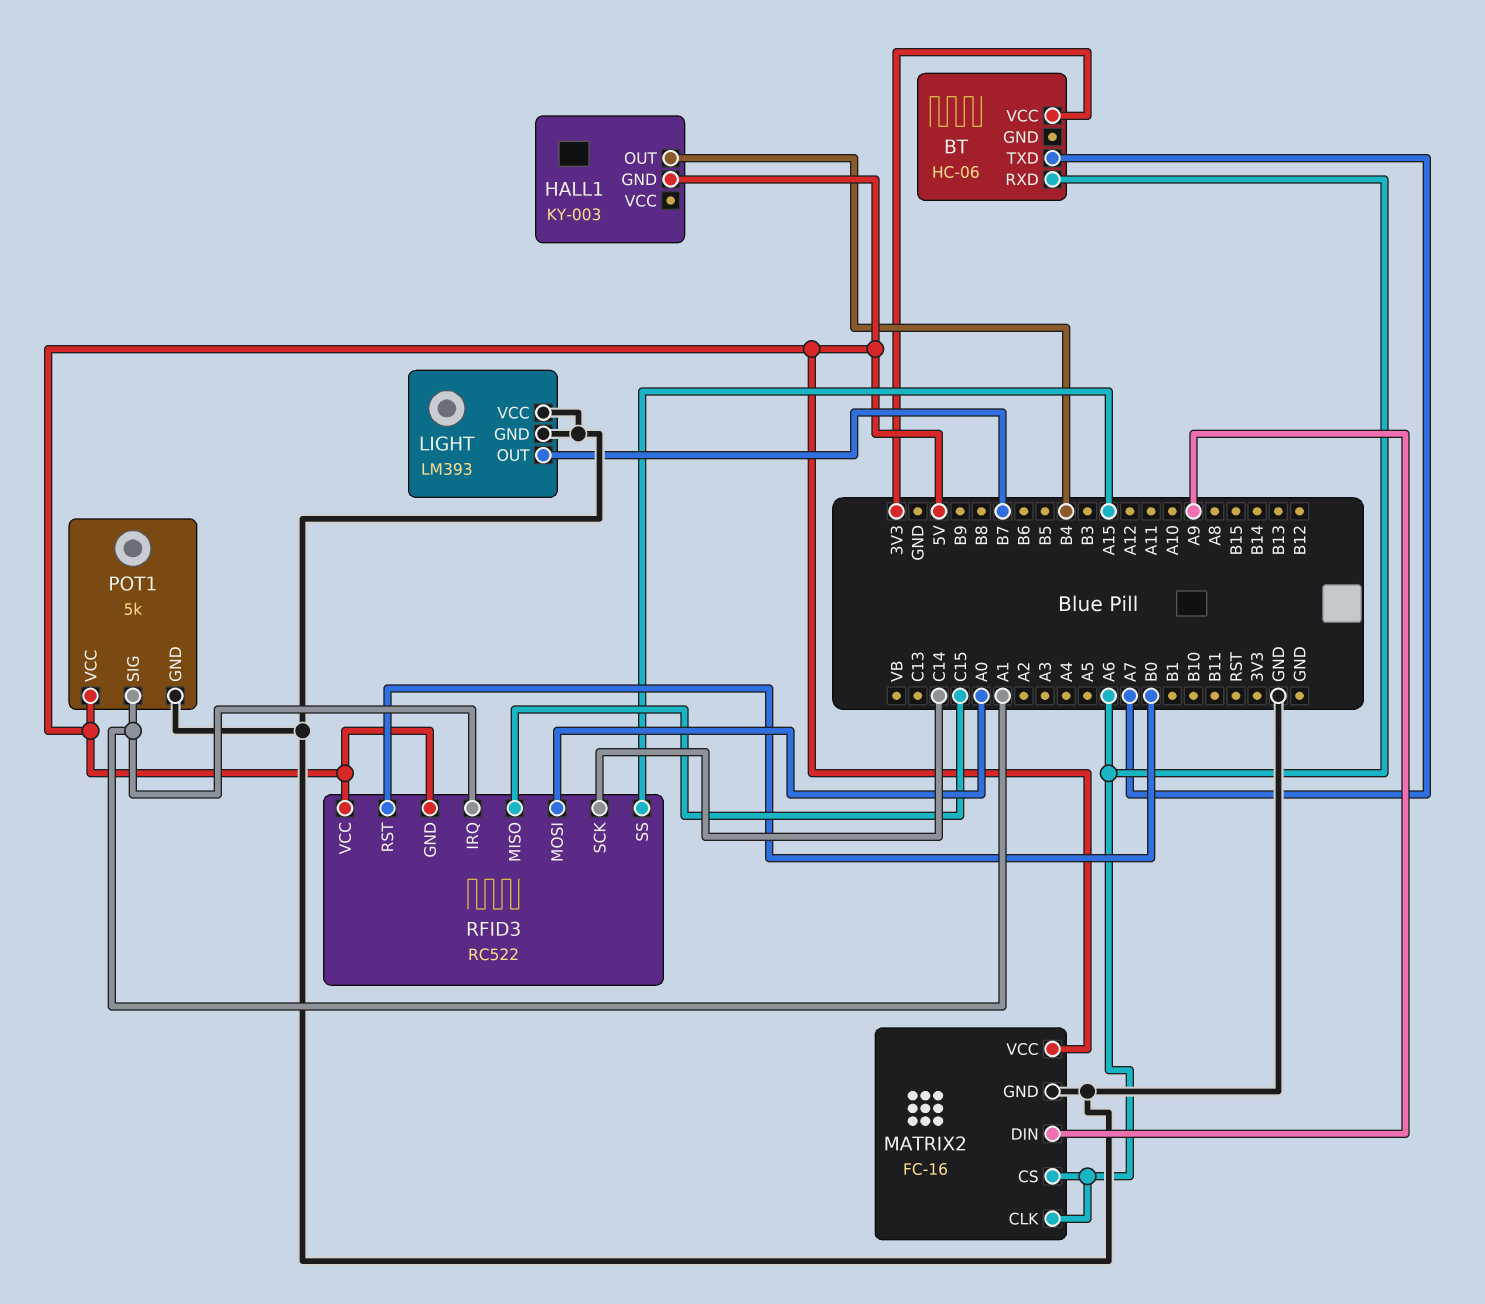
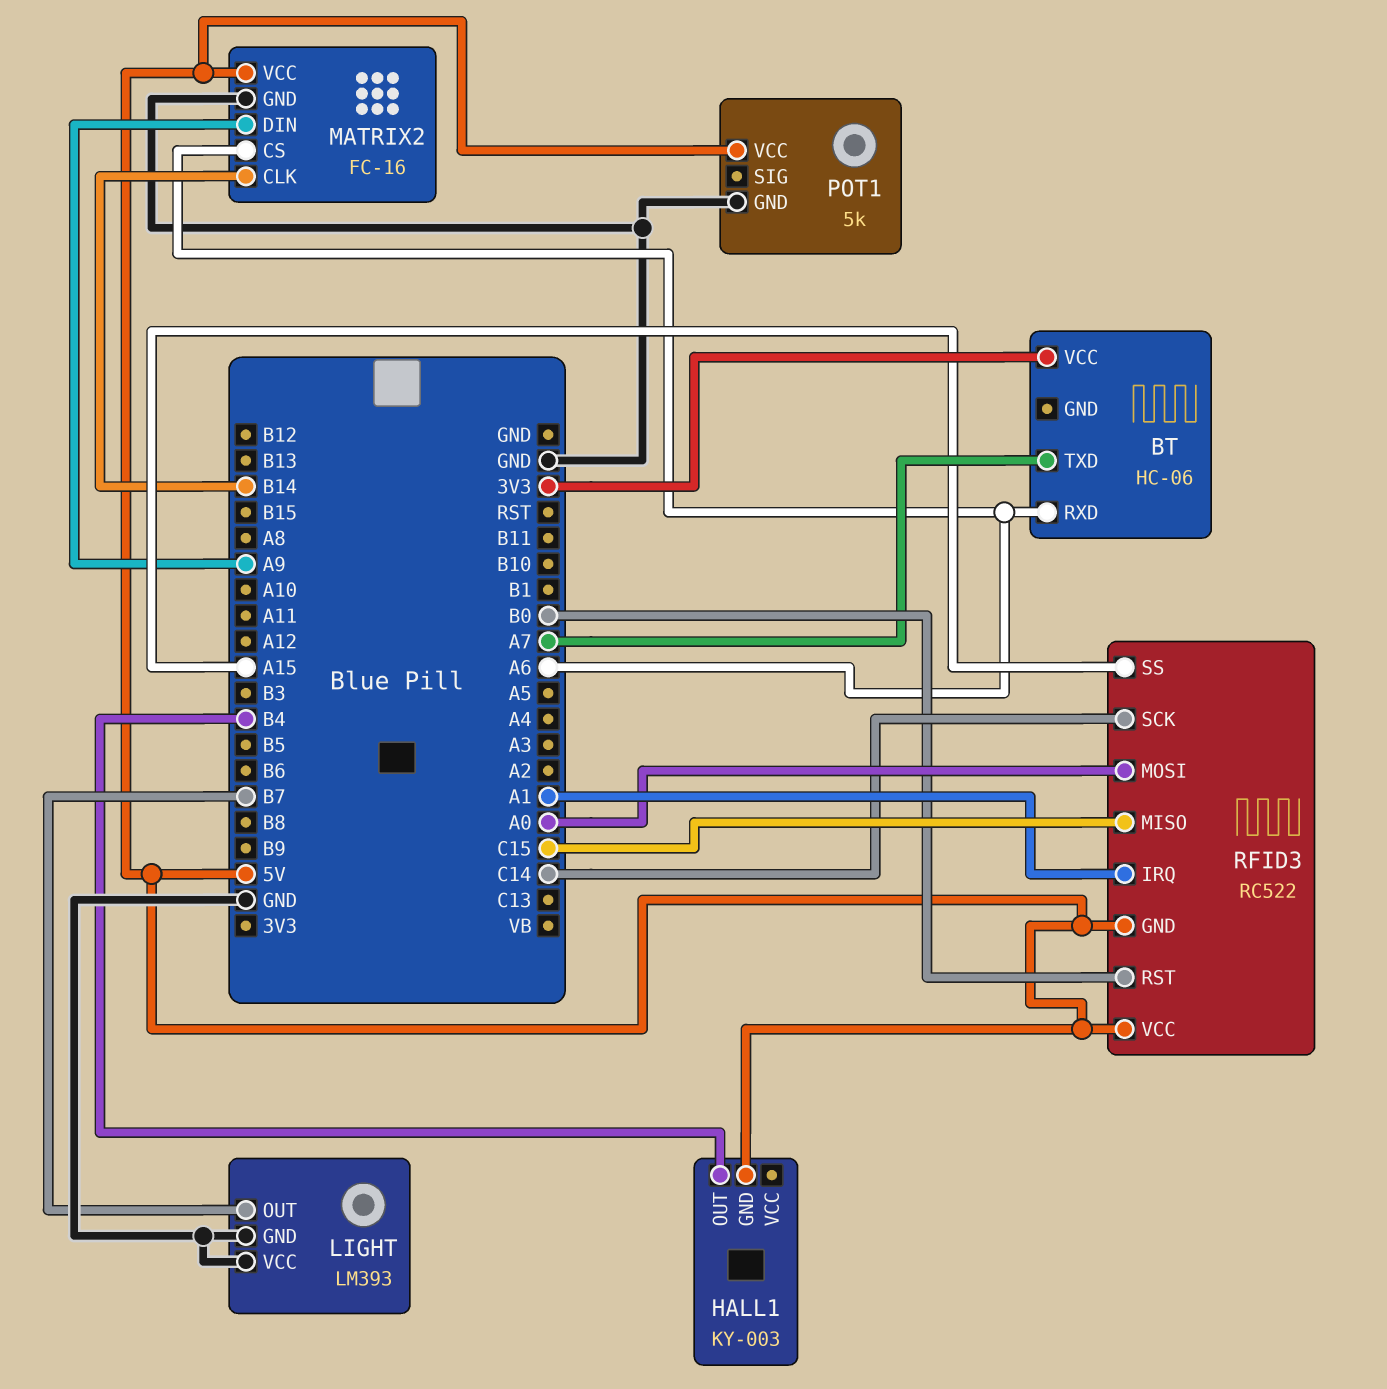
MATRIX2 pin CLK: A6 -> B14
POT1 pin SIG: A1 -> none

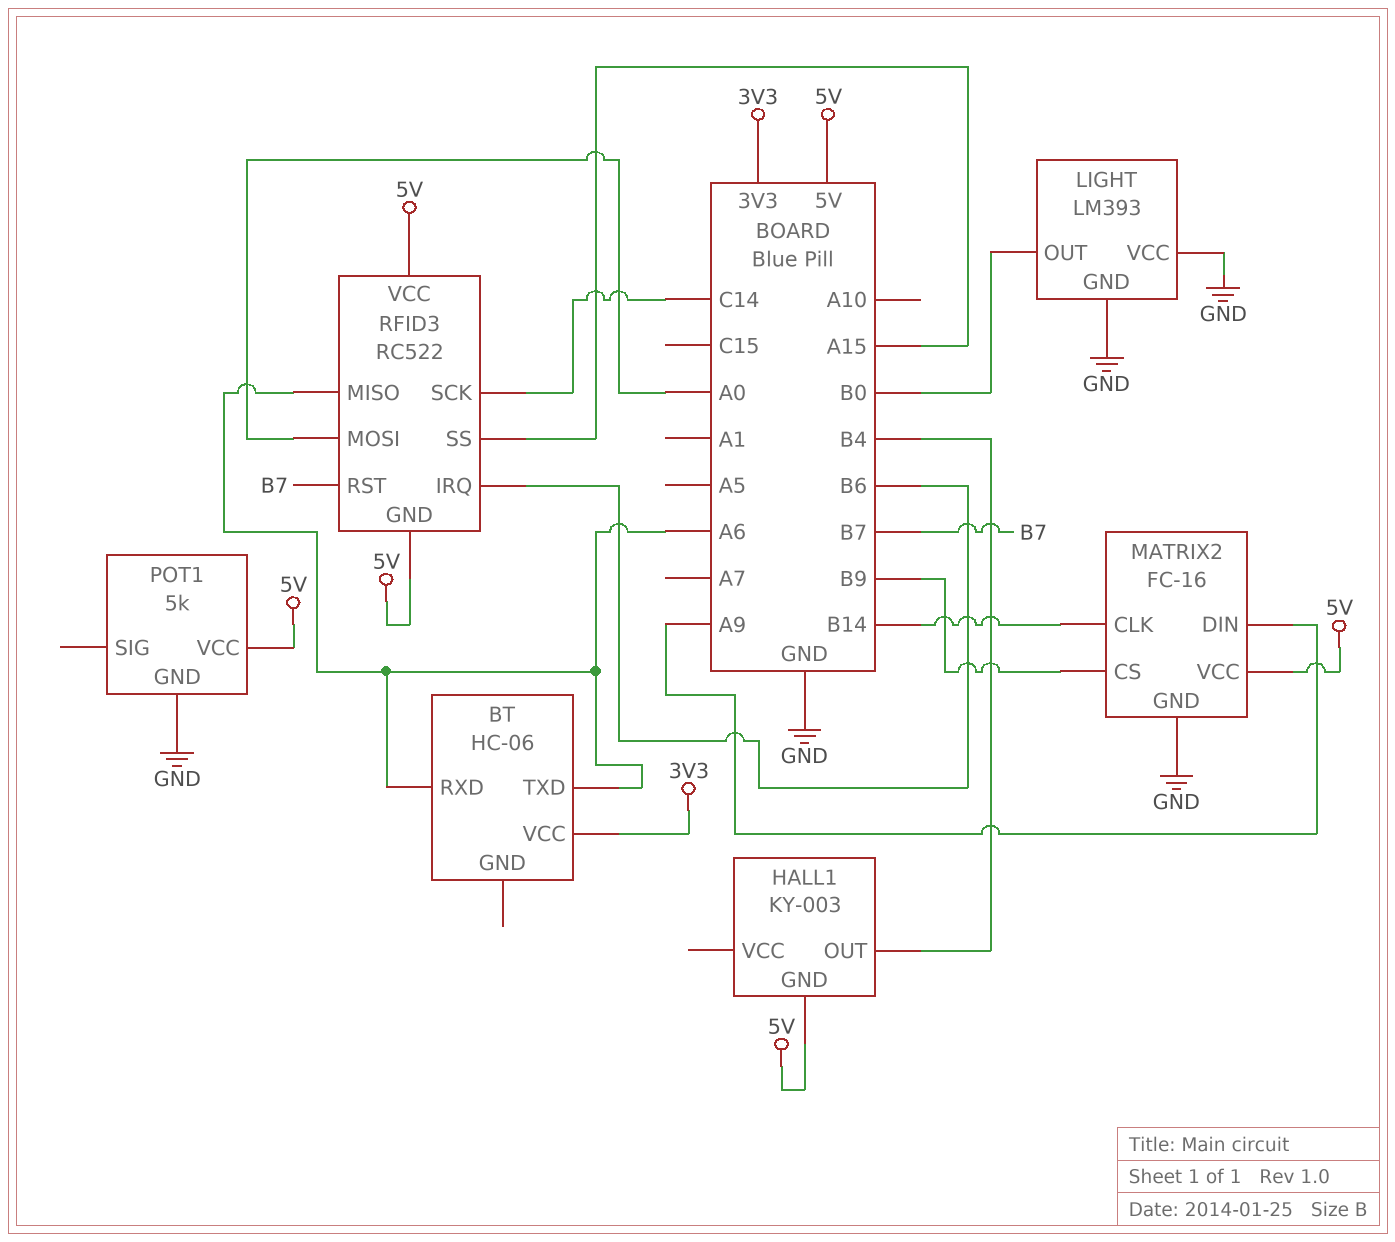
BT pin TXD: A7 -> A6
LIGHT pin OUT: B7 -> B0
MATRIX2 pin CS: A6 -> B9
RFID3 pin IRQ: A1 -> B6
RFID3 pin MISO: C15 -> A6
RFID3 pin RST: B0 -> B7

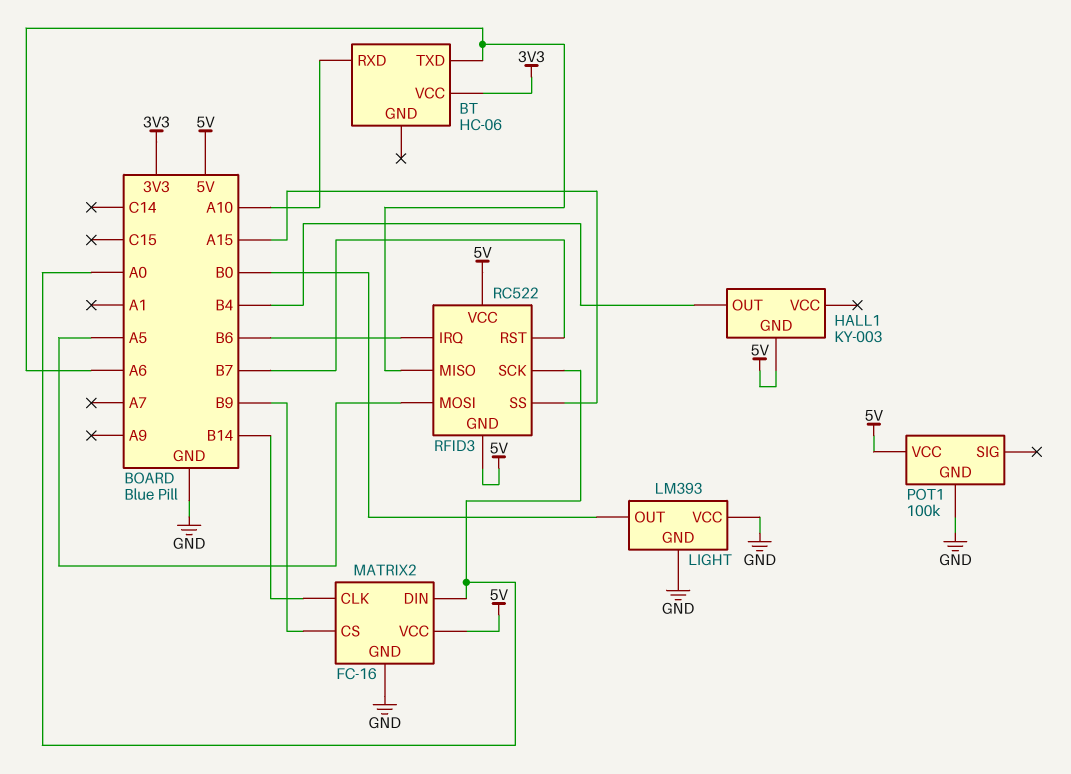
BT pin RXD: A6 -> A10
MATRIX2 pin DIN: A9 -> A0
POT1: 5k -> 100k
RFID3 pin MOSI: A0 -> A5
RFID3 pin SCK: C14 -> A0

